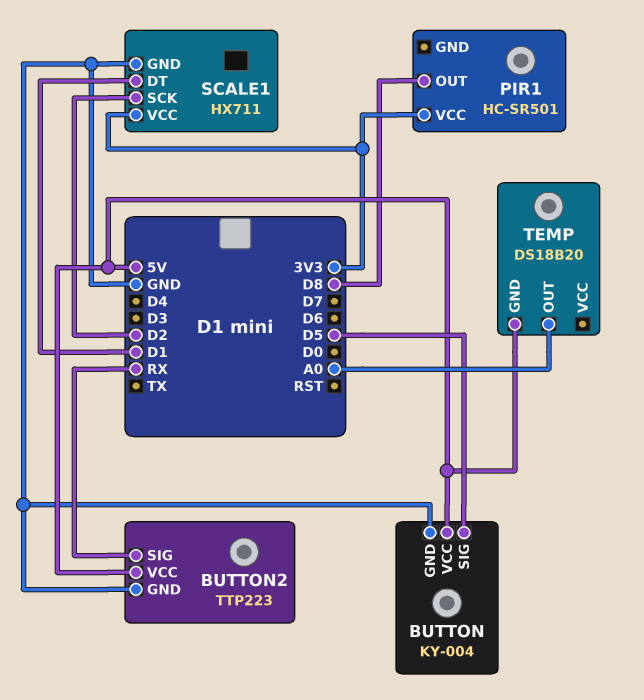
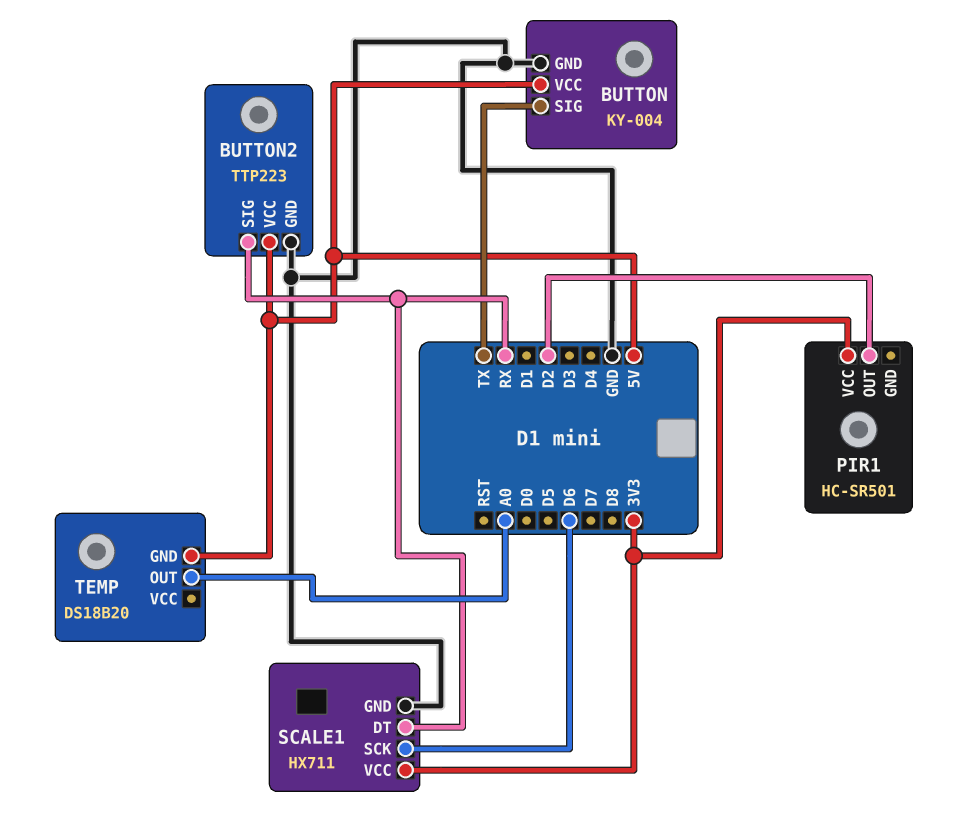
BUTTON pin SIG: D5 -> TX
PIR1 pin OUT: D8 -> D2
SCALE1 pin DT: D1 -> RX
SCALE1 pin SCK: D2 -> D6

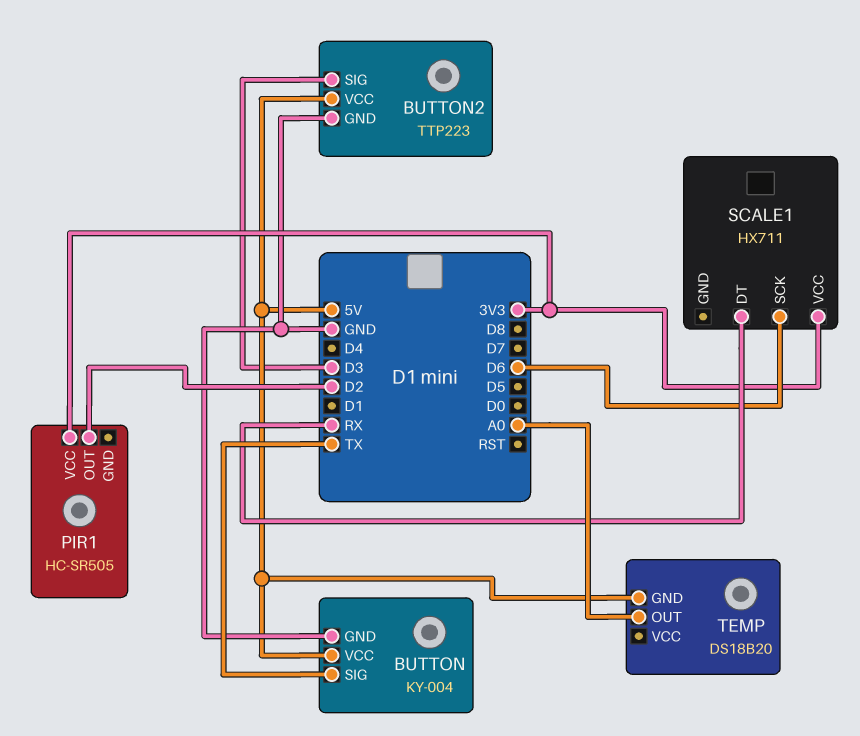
BUTTON2 pin SIG: RX -> D3
PIR1: HC-SR501 -> HC-SR505
SCALE1 pin GND: GND -> none

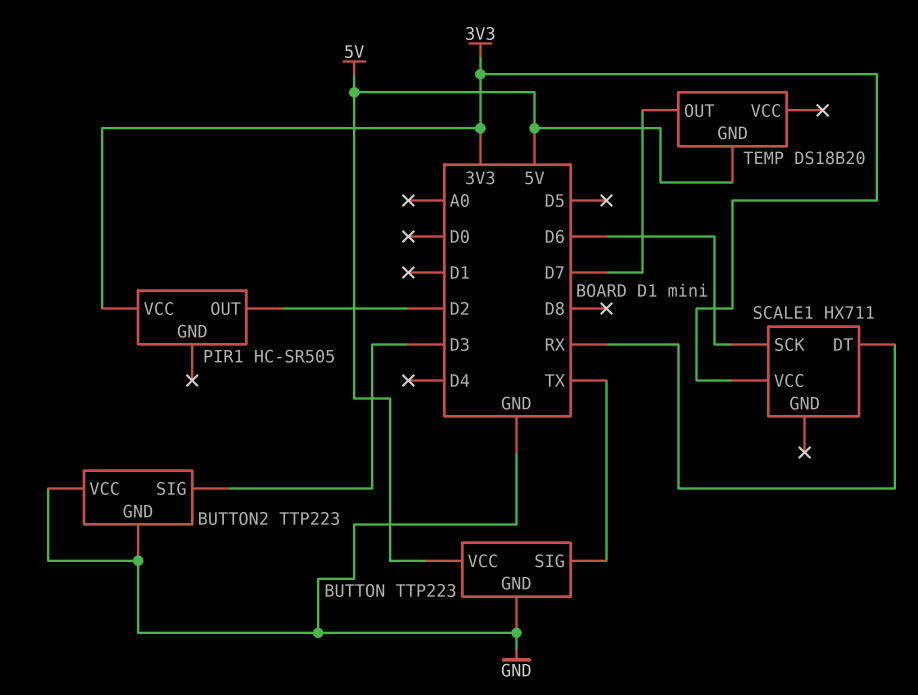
BUTTON: KY-004 -> TTP223
BUTTON2 pin VCC: 5V -> GND
TEMP pin OUT: A0 -> D7

